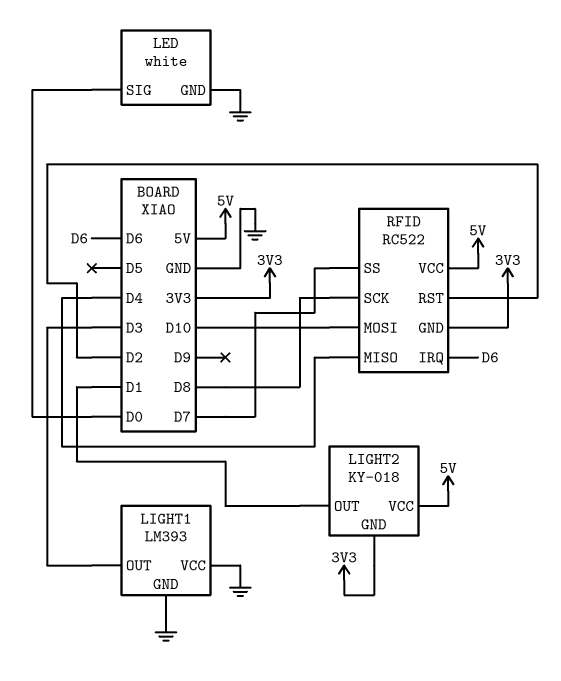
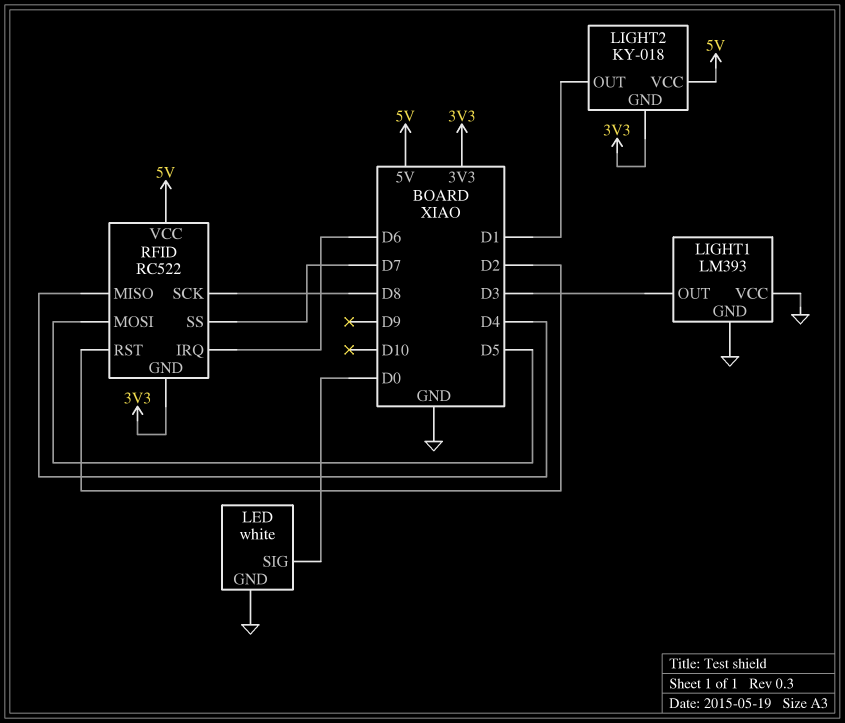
RFID pin MOSI: D10 -> D5

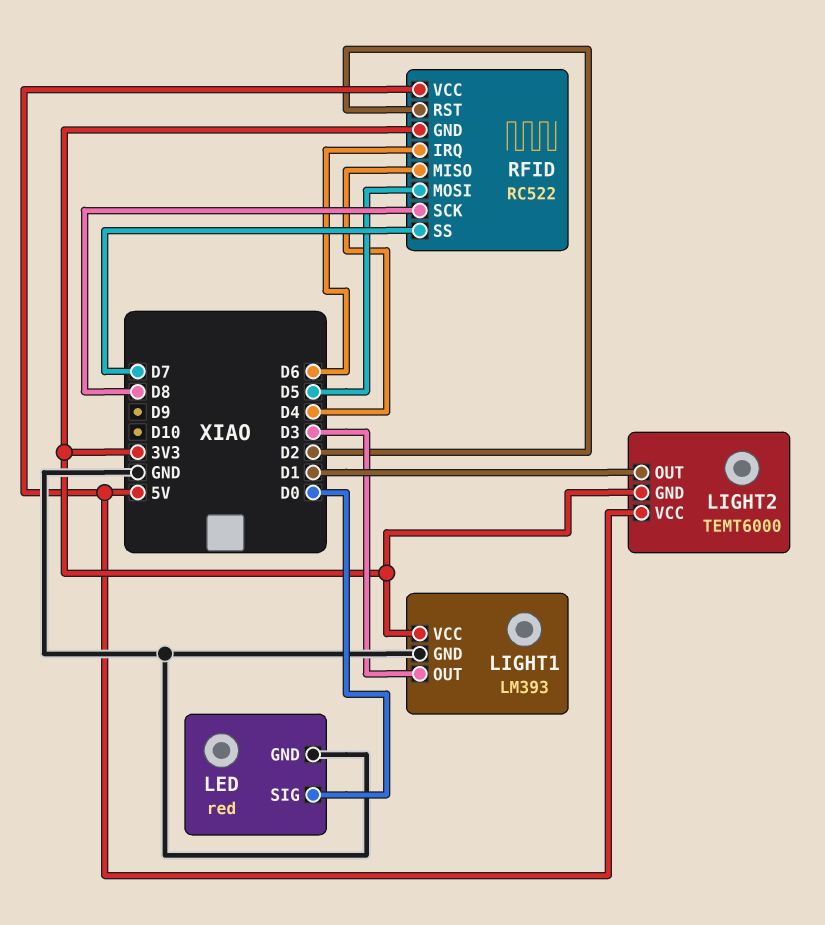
LED: white -> red
LIGHT1 pin VCC: GND -> 3V3
LIGHT2: KY-018 -> TEMT6000

